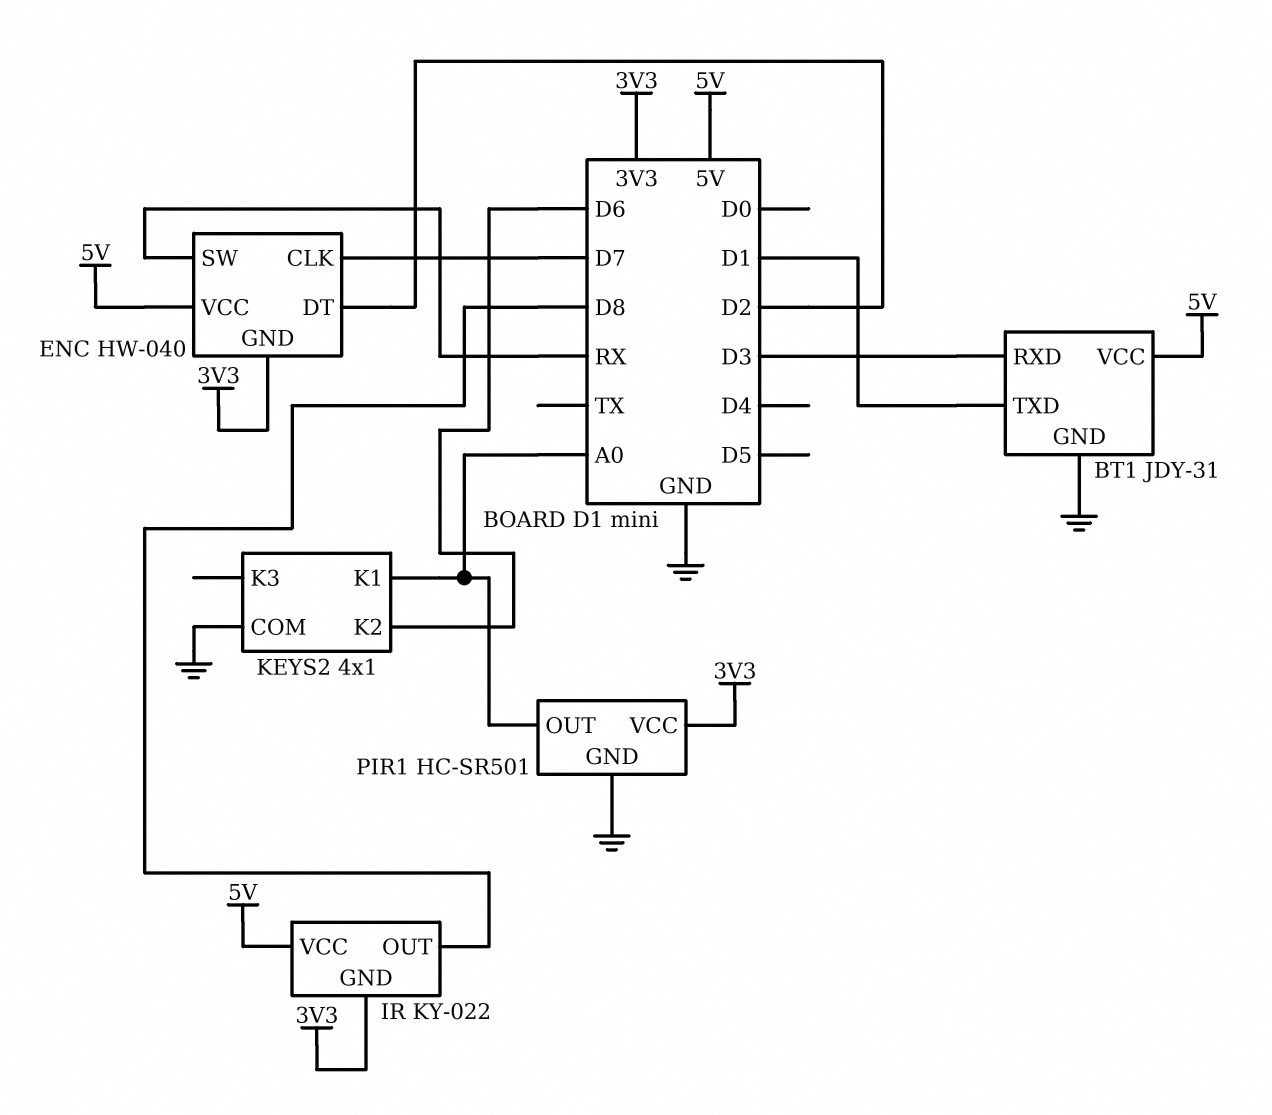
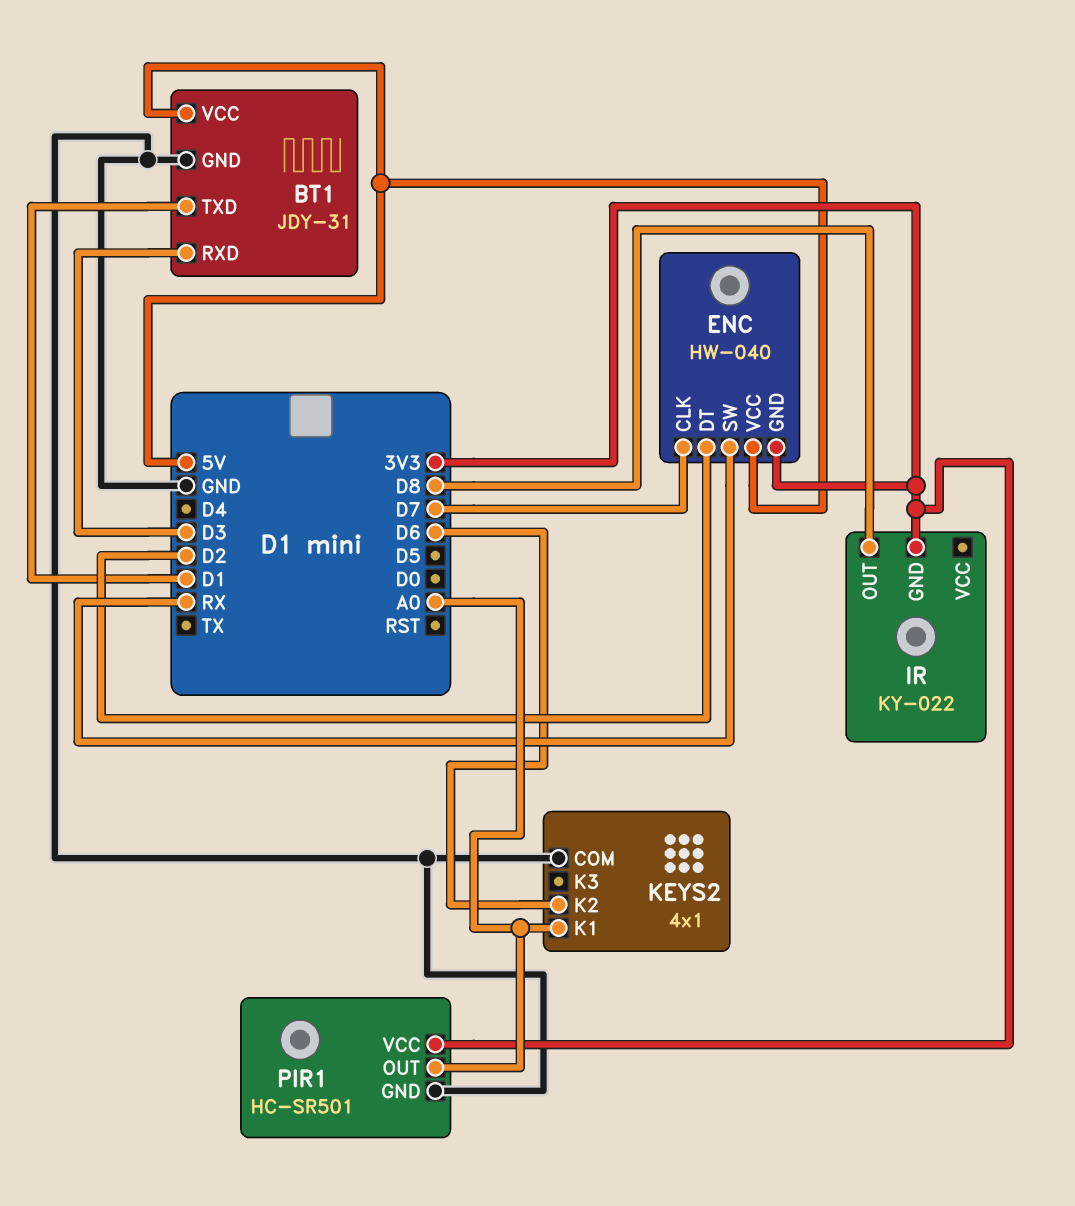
IR pin VCC: 5V -> none

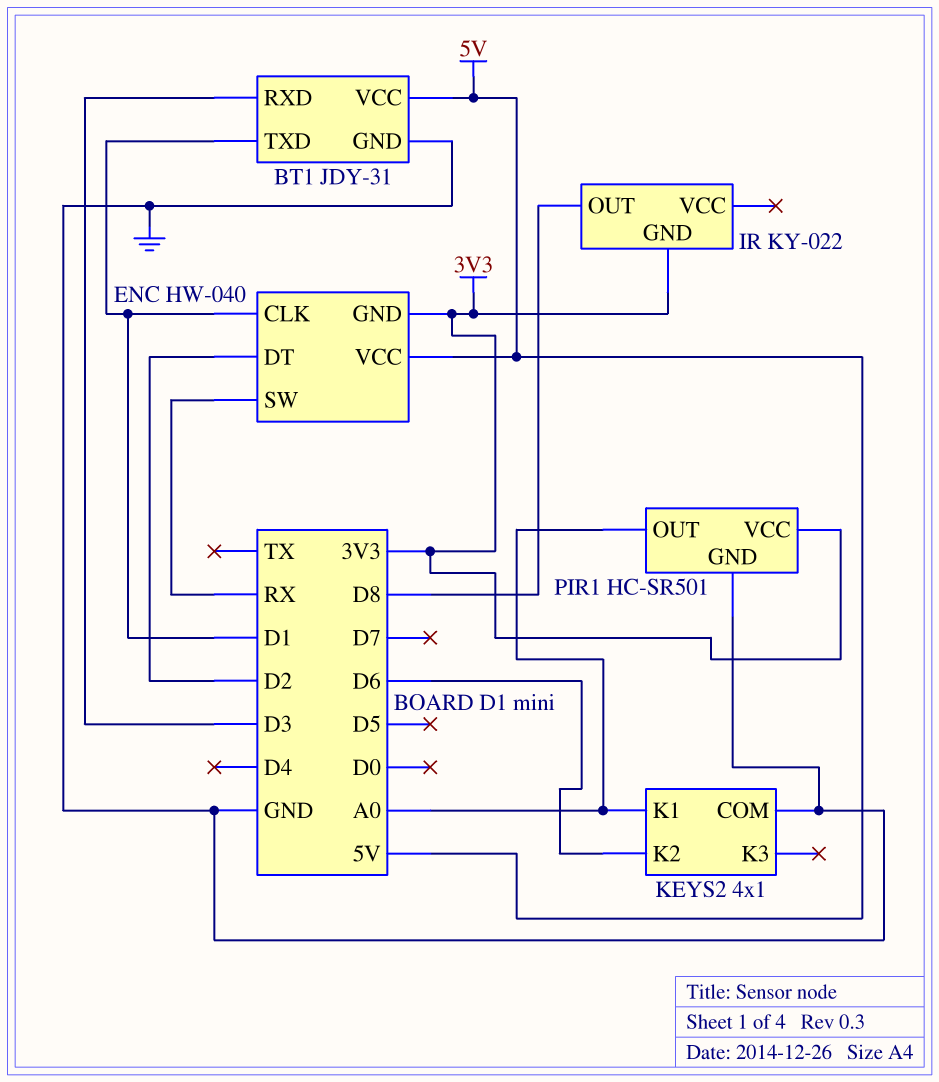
ENC pin CLK: D7 -> D1

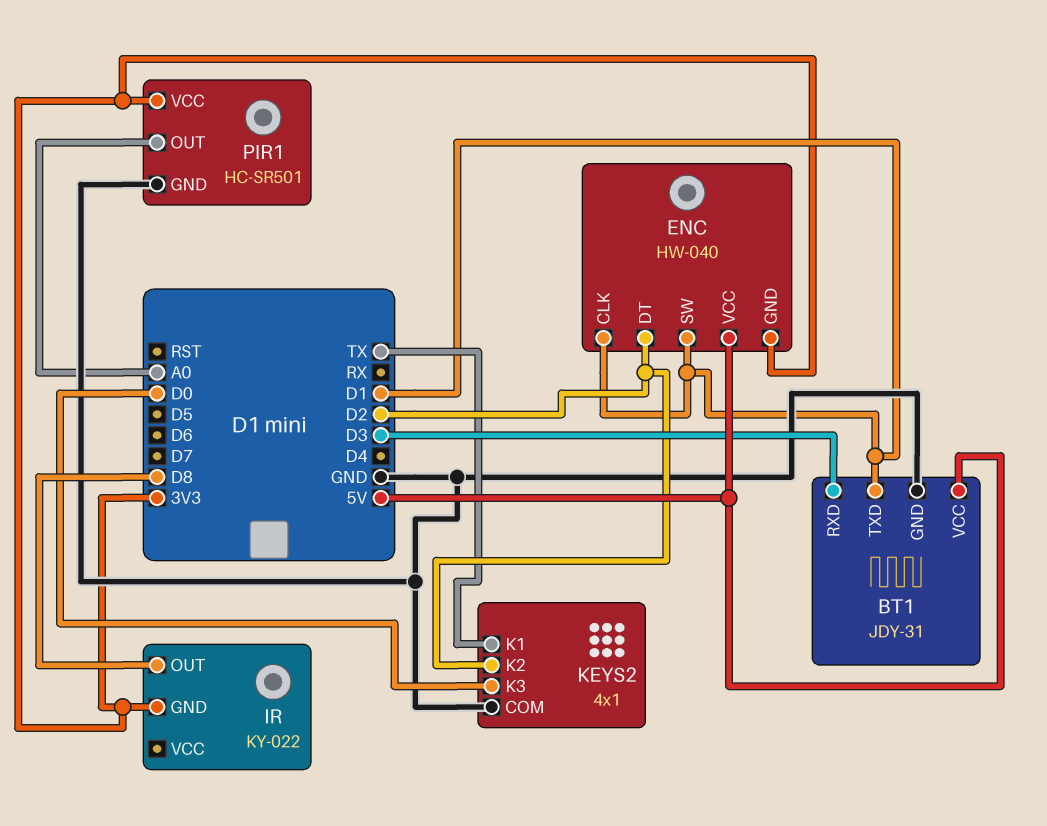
ENC pin SW: RX -> D1
KEYS2 pin K1: A0 -> TX
KEYS2 pin K2: D6 -> D2
KEYS2 pin K3: none -> D0

